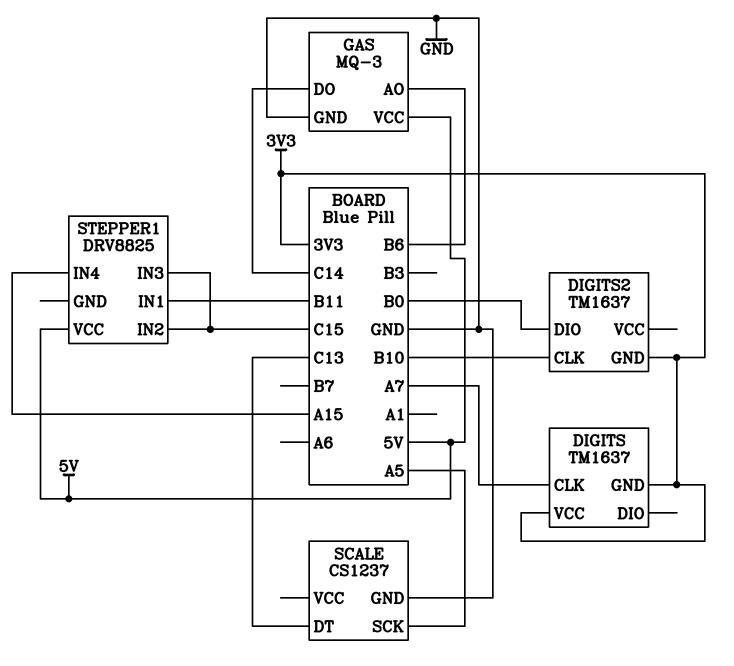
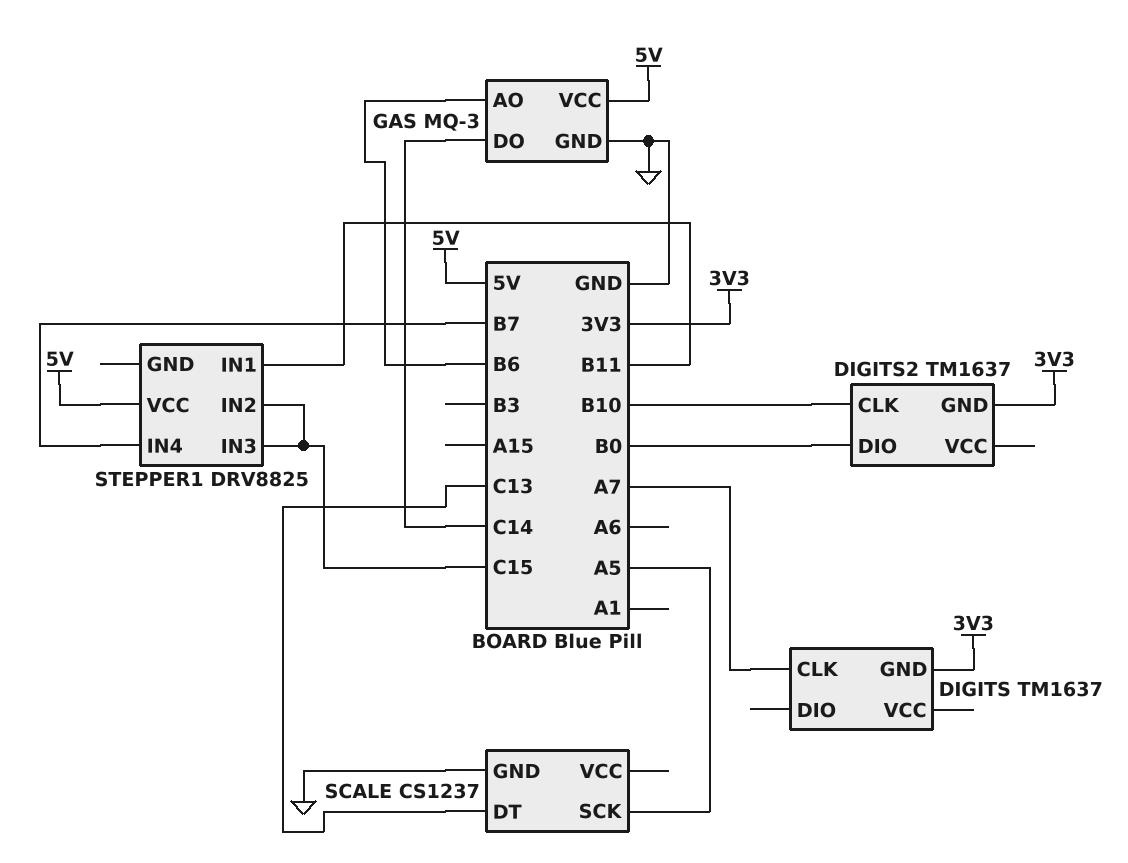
DIGITS pin VCC: 3V3 -> none
STEPPER1 pin IN4: A15 -> B7

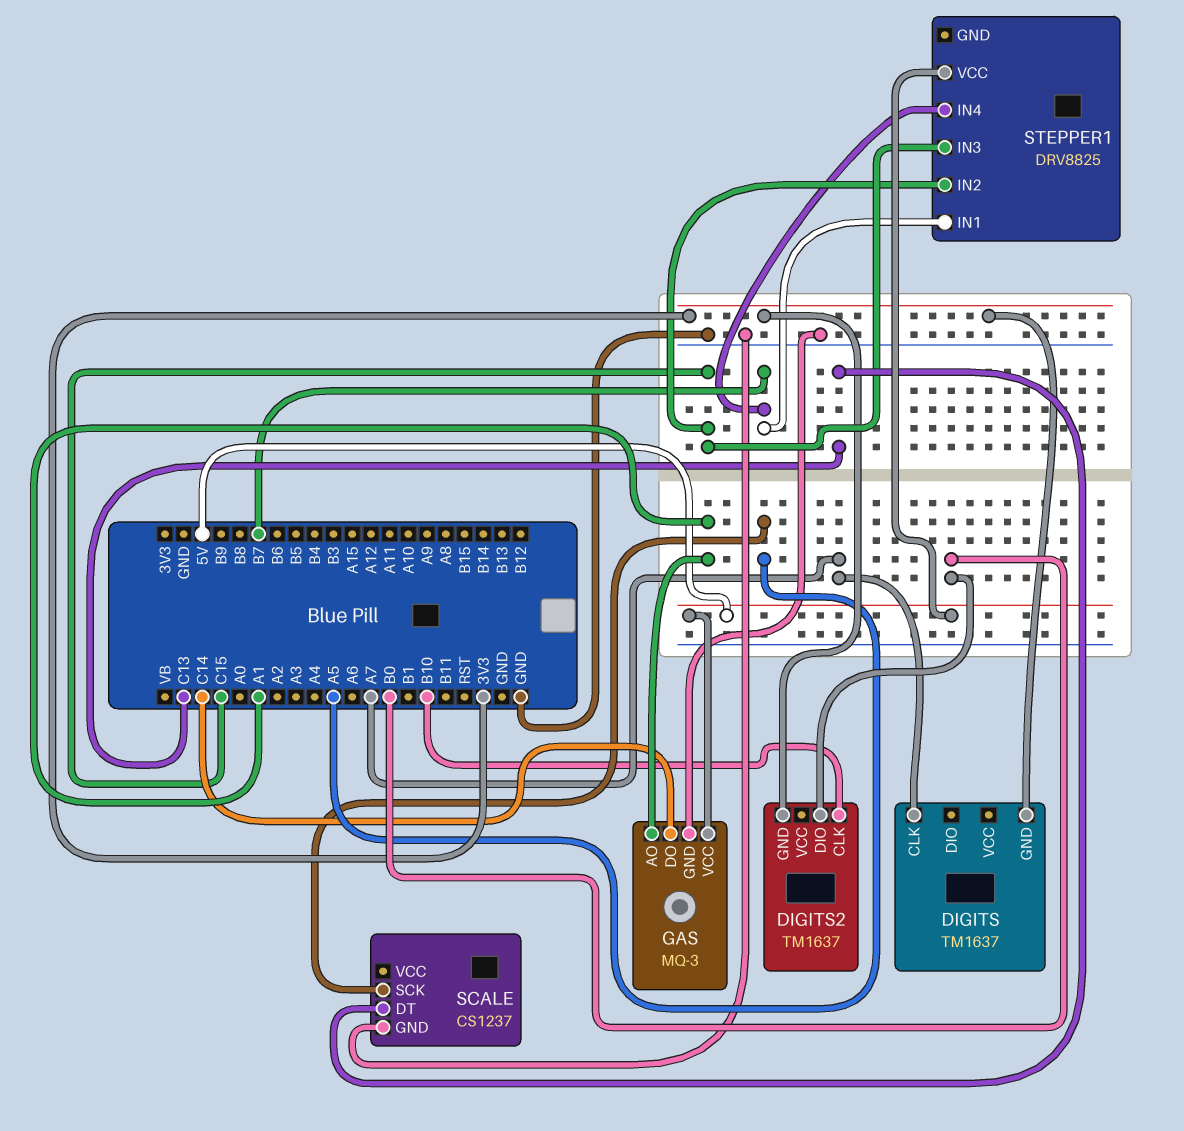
GAS pin AO: B6 -> A1
STEPPER1 pin IN1: B11 -> B7

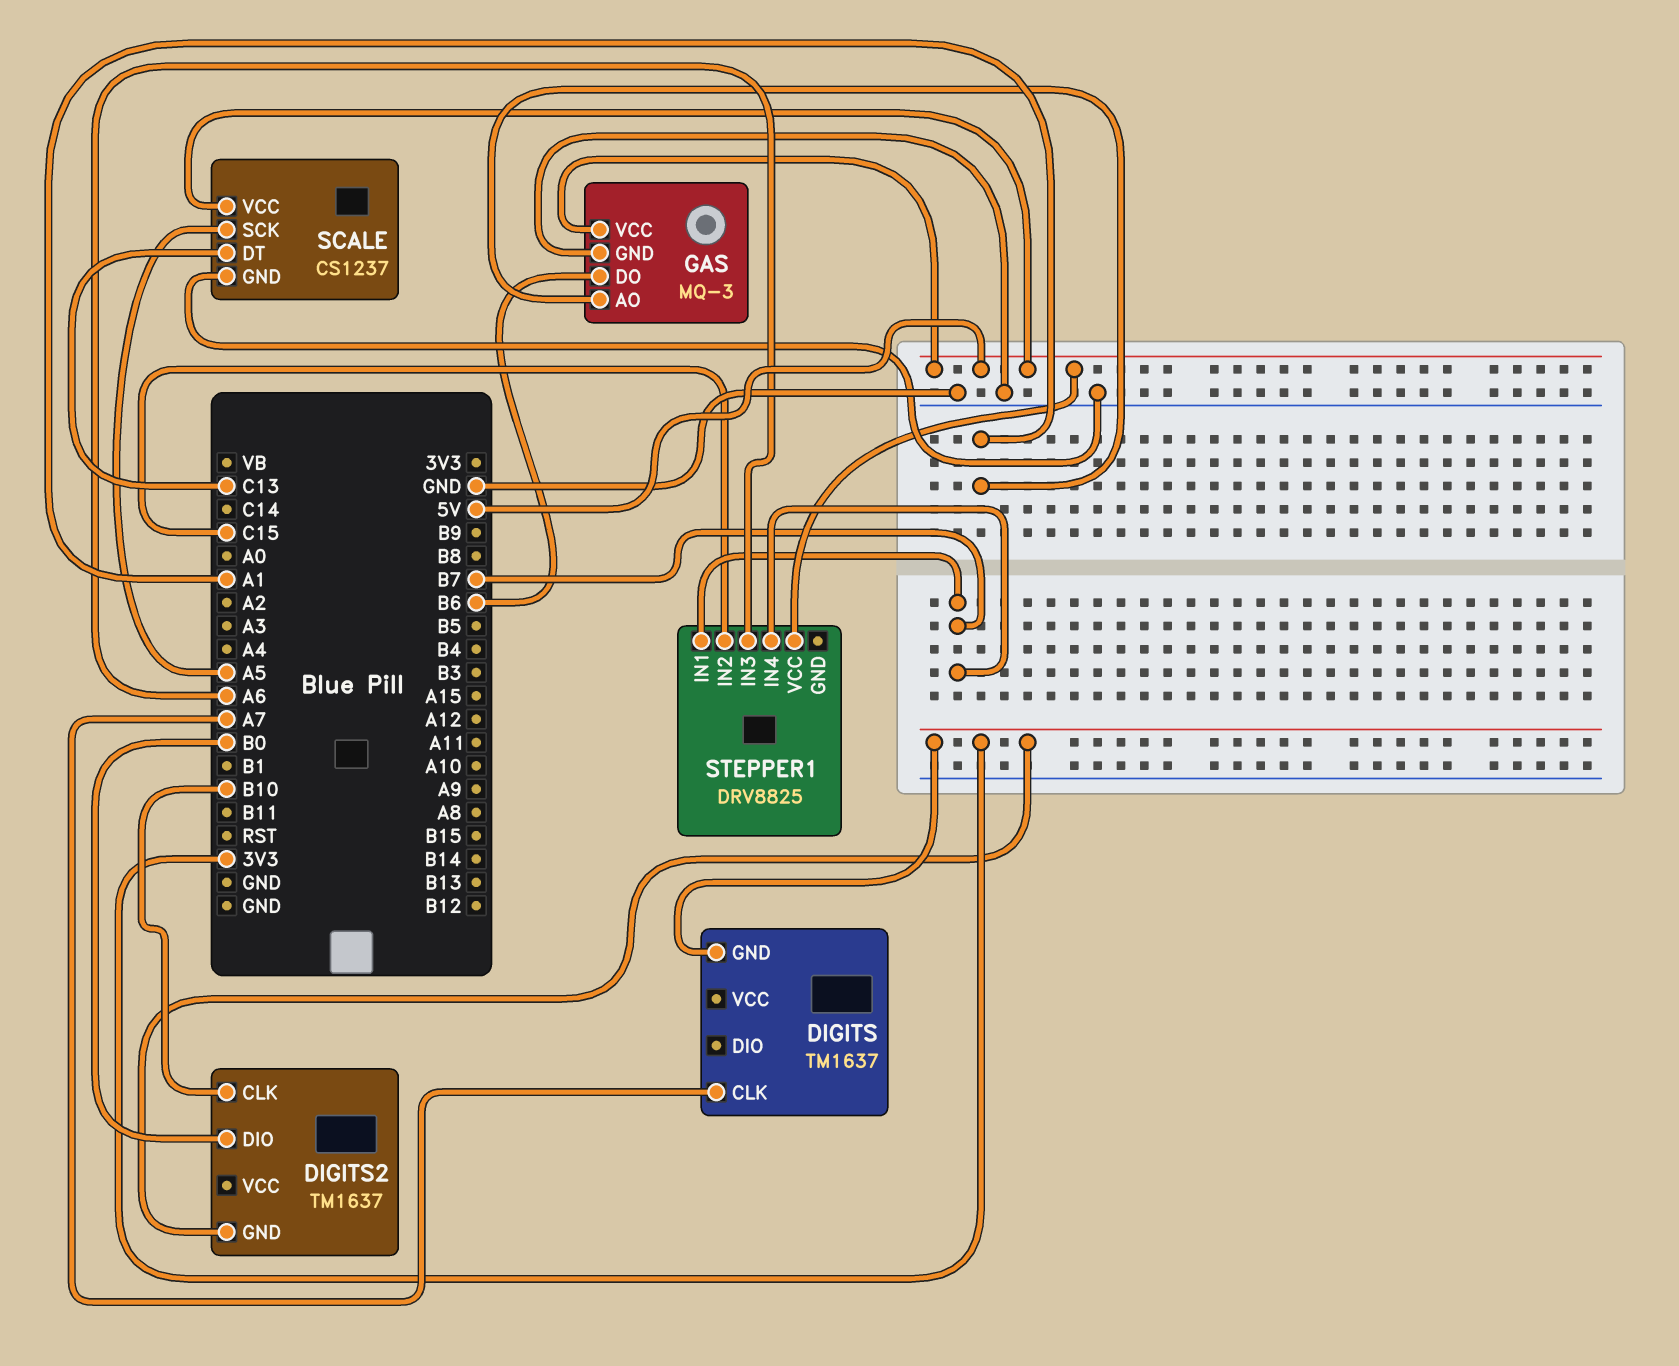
GAS pin DO: C14 -> B6
SCALE pin VCC: none -> 5V
STEPPER1 pin IN3: C15 -> A6

